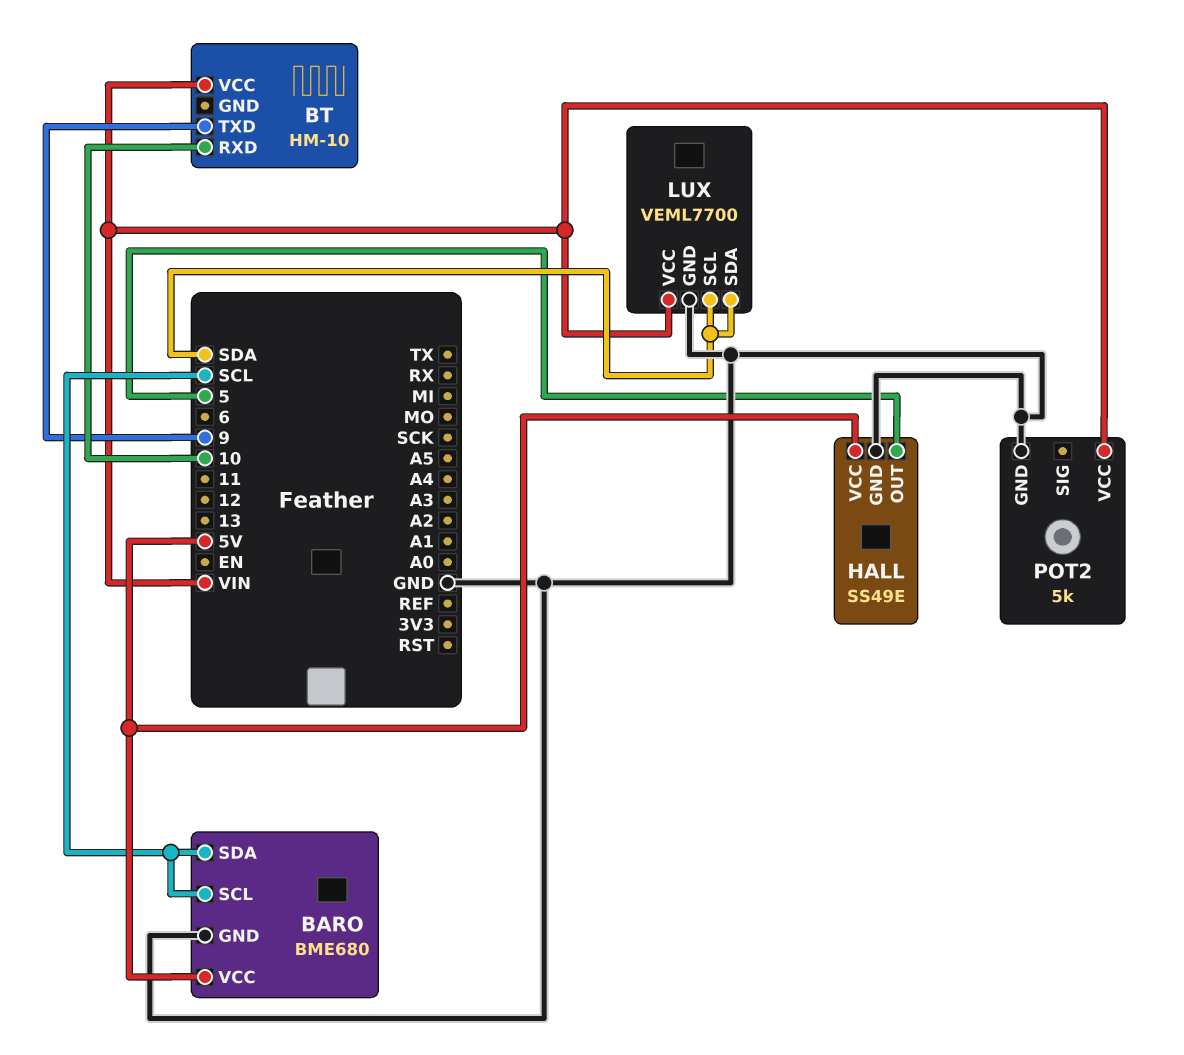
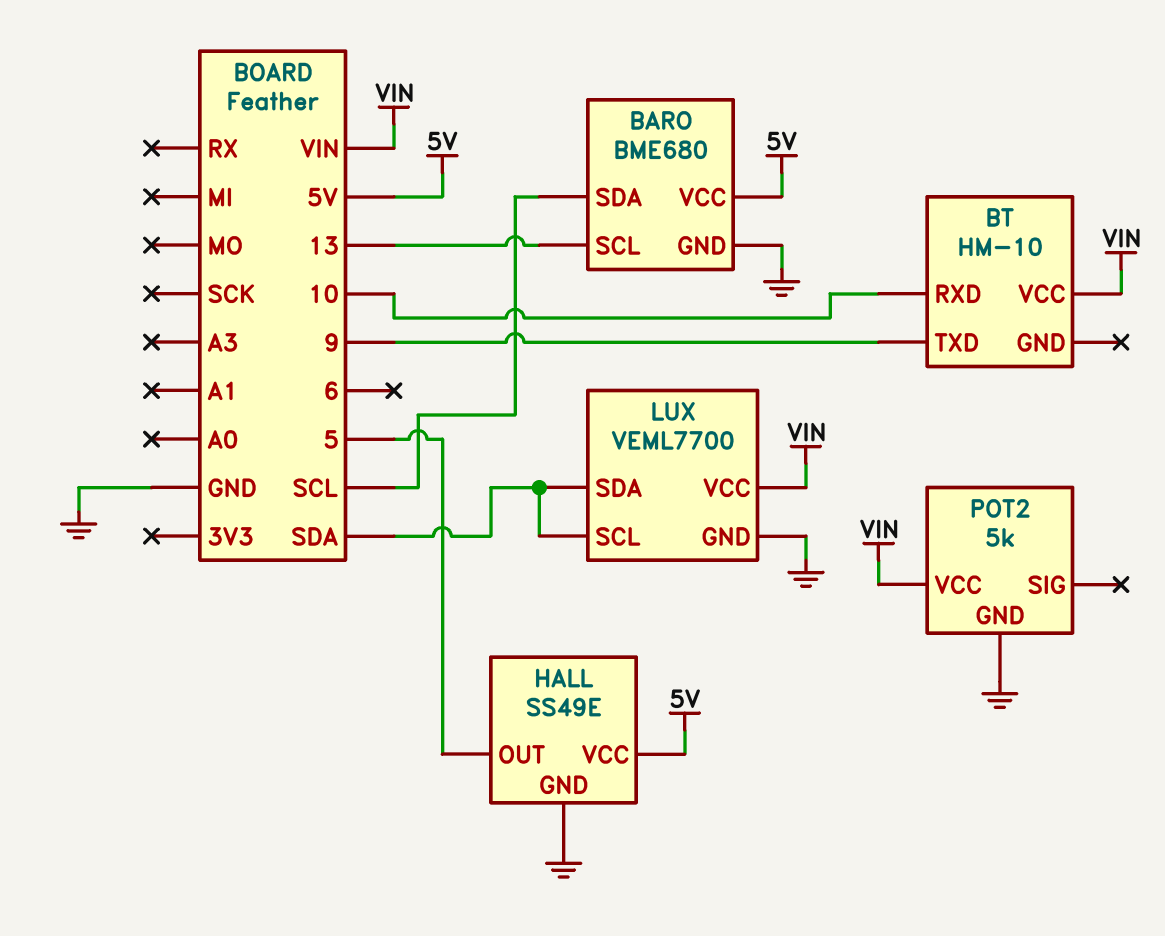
BARO pin SCL: SCL -> 13

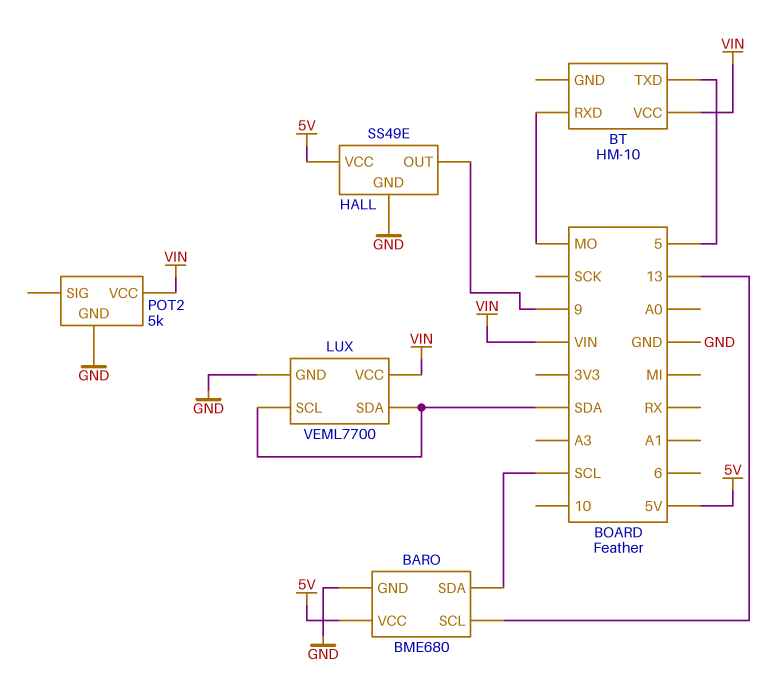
BT pin RXD: 10 -> MO
BT pin TXD: 9 -> 5
HALL pin OUT: 5 -> 9

